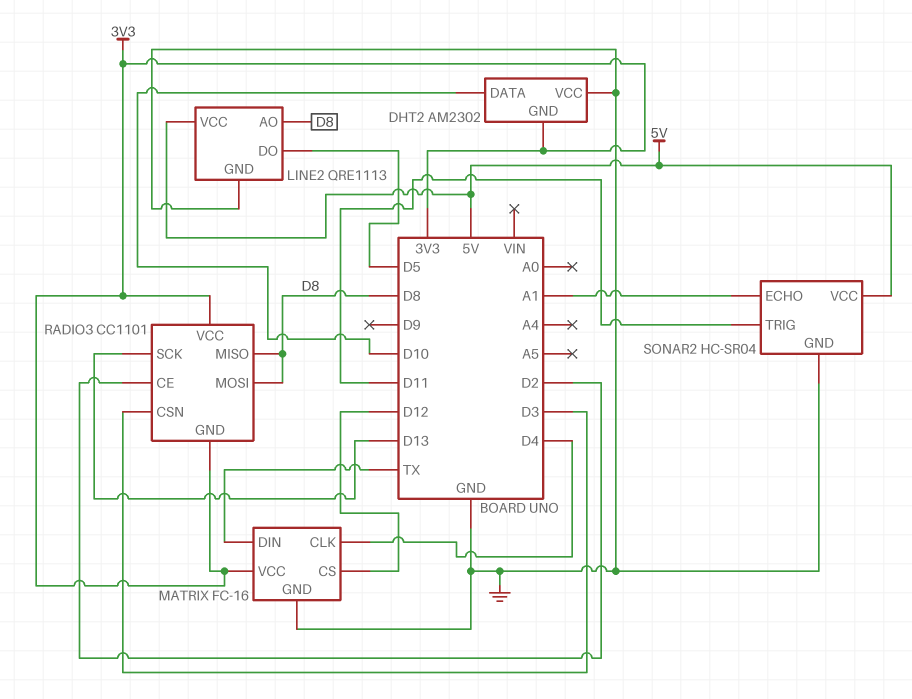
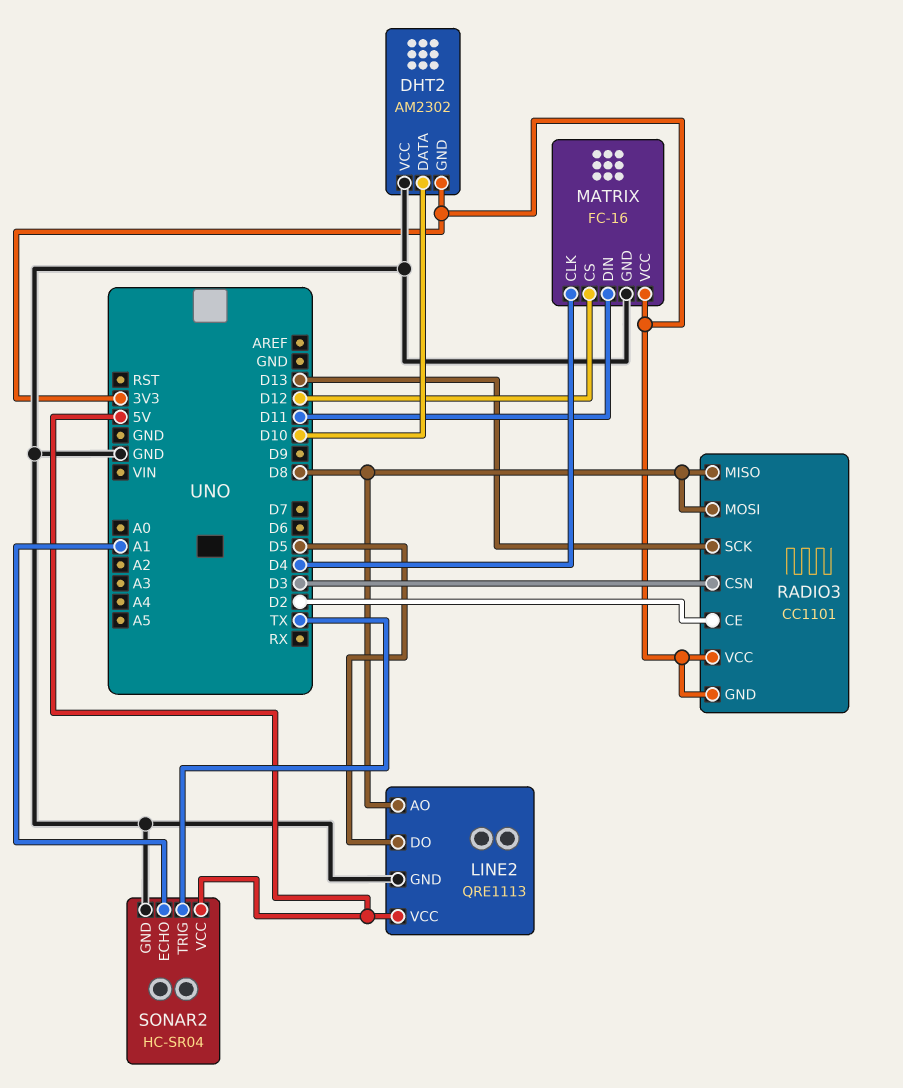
MATRIX pin DIN: TX -> D11
SONAR2 pin TRIG: D11 -> TX

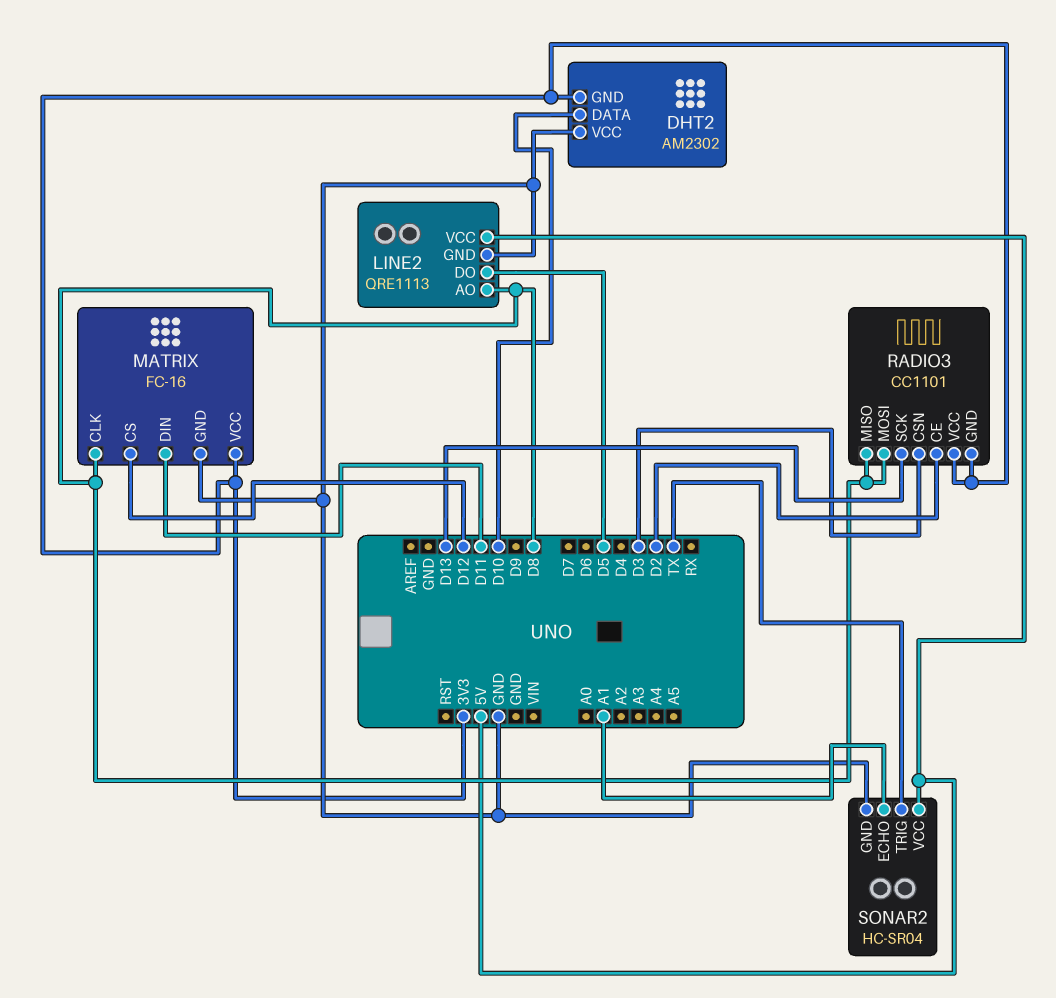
MATRIX pin CLK: D4 -> D8

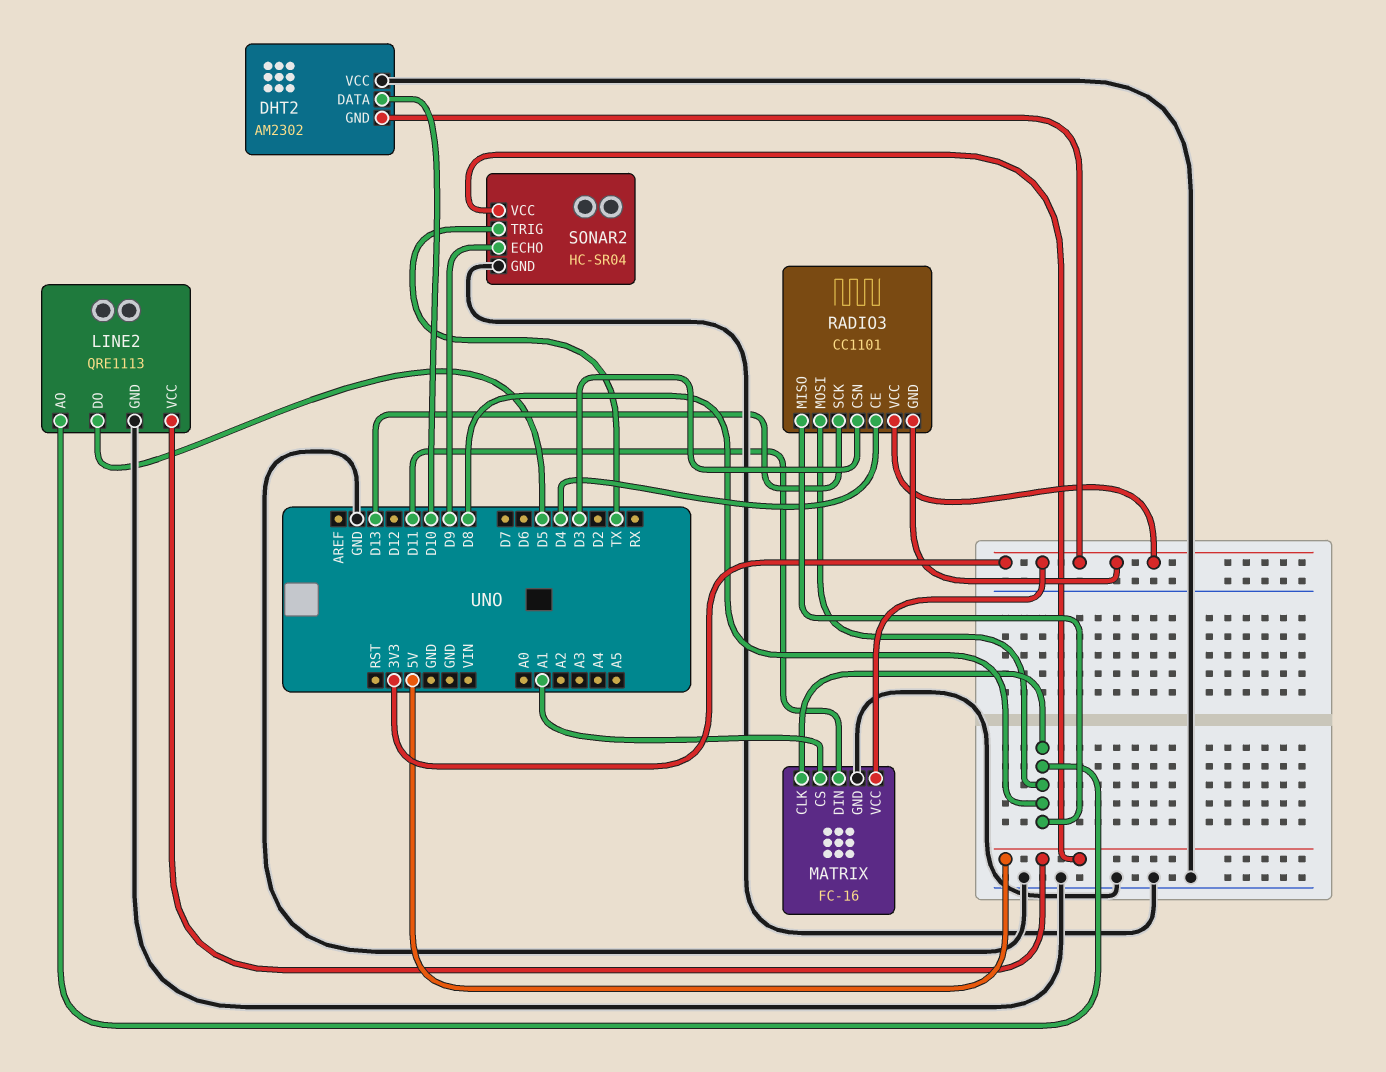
MATRIX pin CS: D12 -> A1
RADIO3 pin CE: D2 -> D4
SONAR2 pin ECHO: A1 -> D9

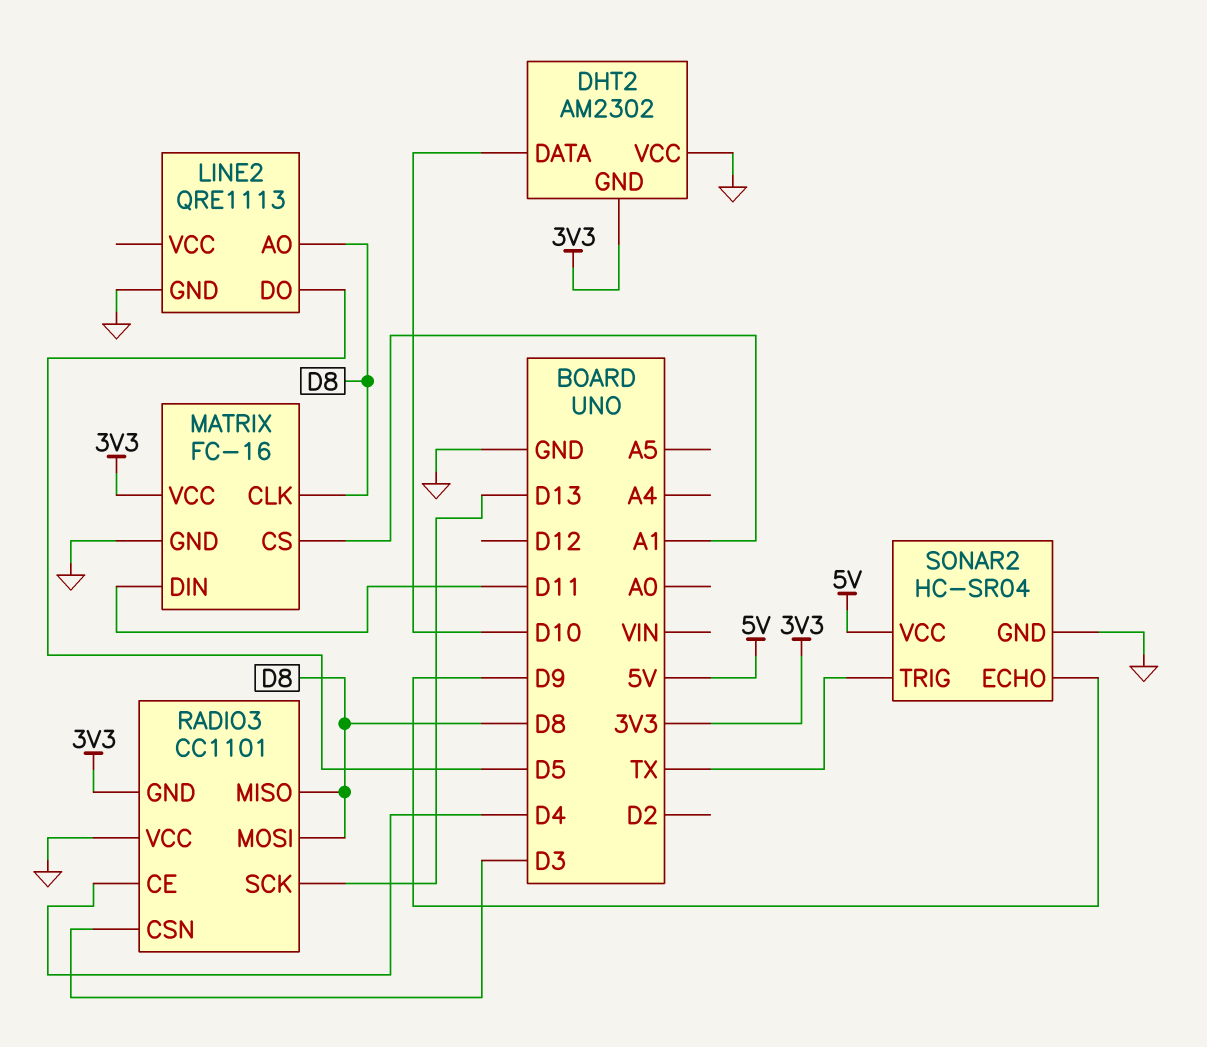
LINE2 pin VCC: 5V -> none
RADIO3 pin VCC: 3V3 -> GND

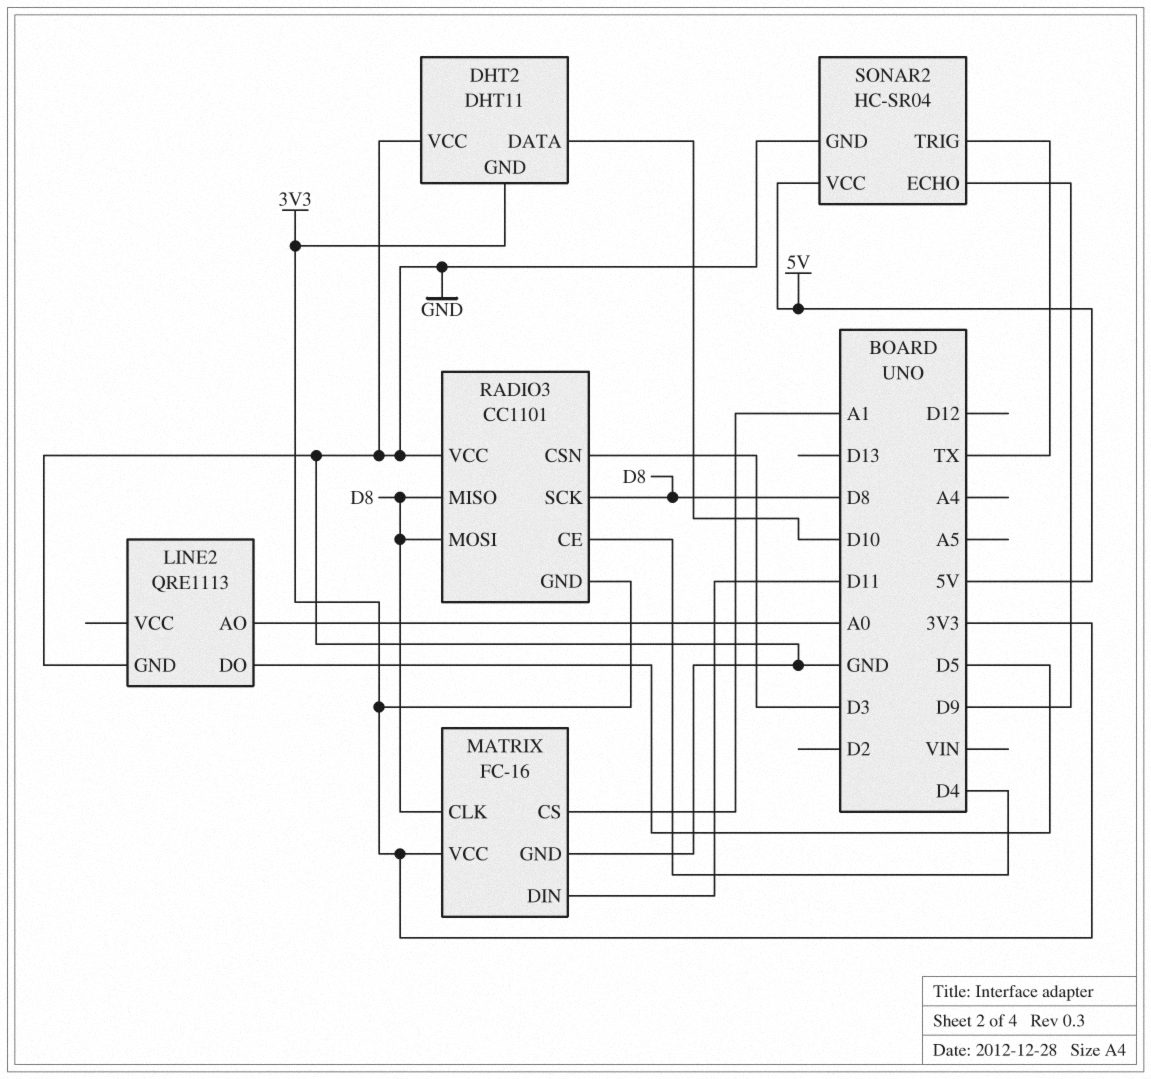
DHT2: AM2302 -> DHT11
LINE2 pin AO: D8 -> A0
RADIO3 pin SCK: D13 -> D8

